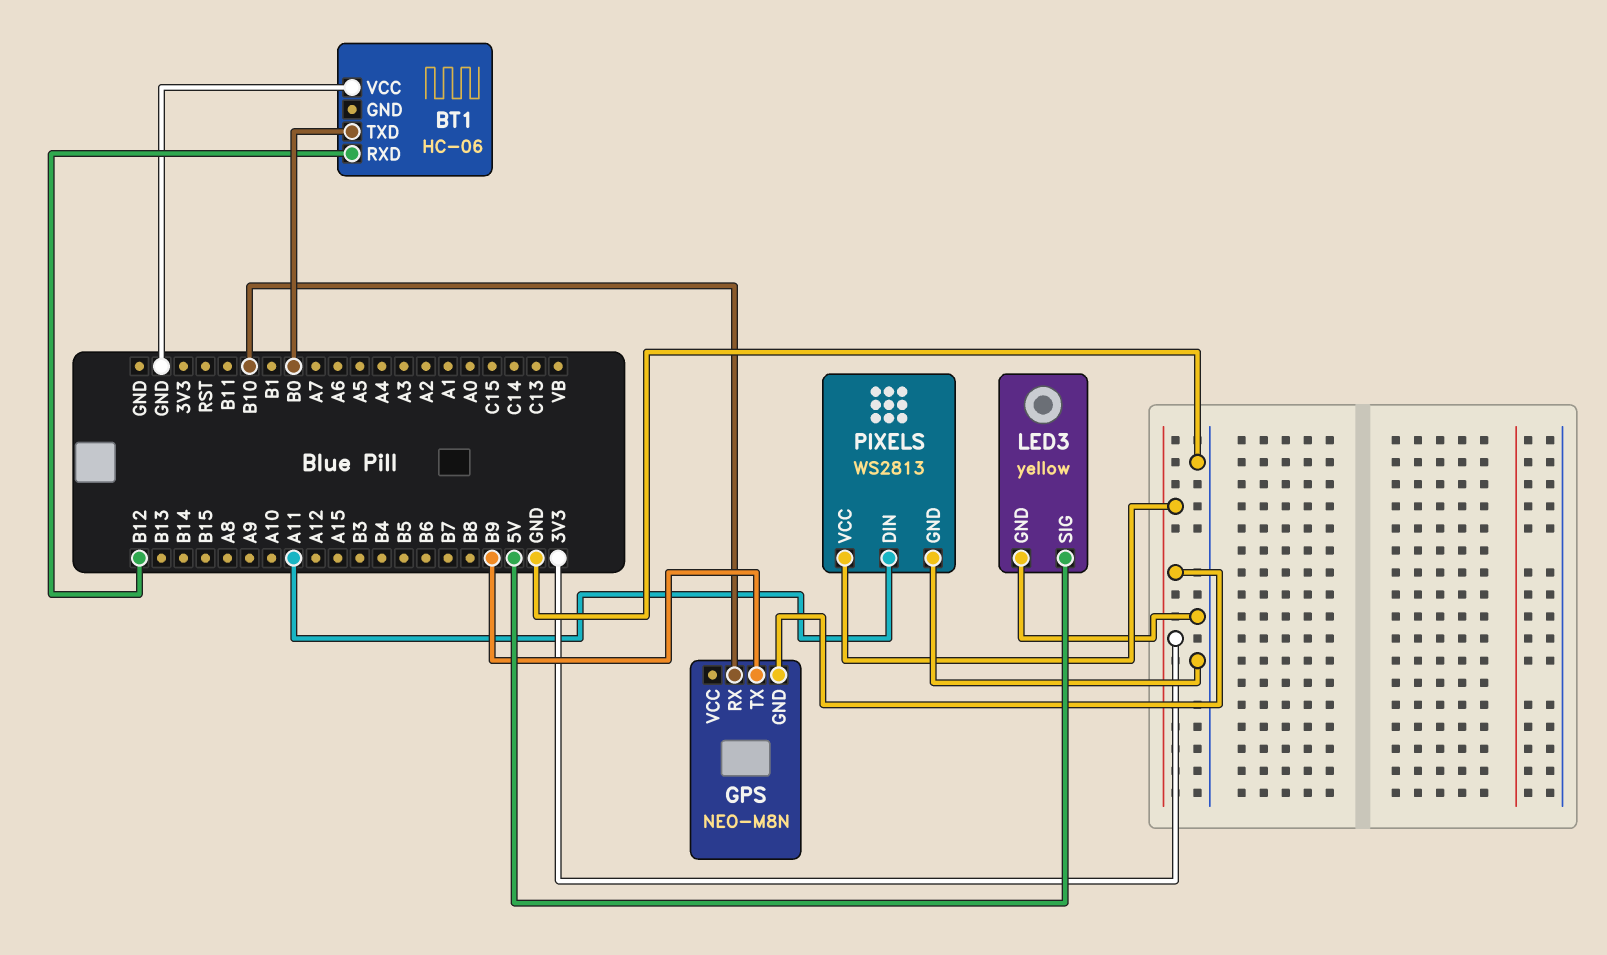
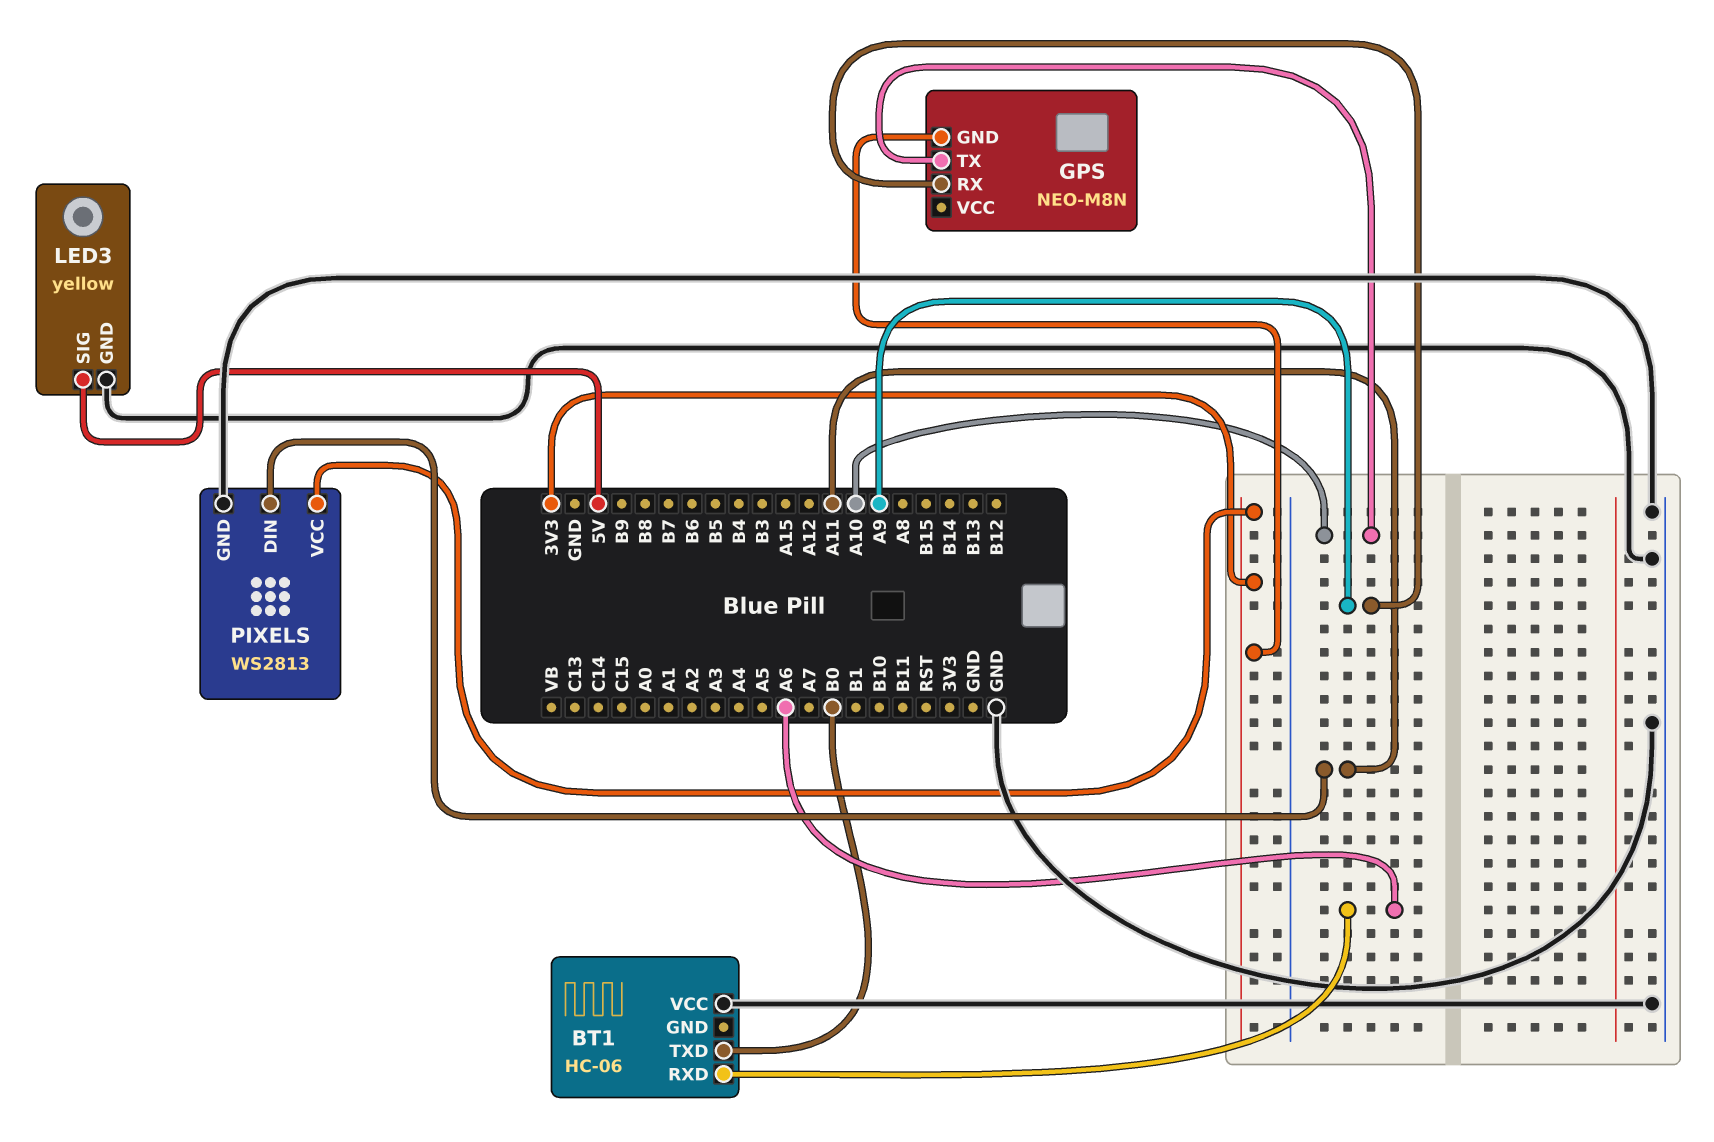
BT1 pin RXD: B12 -> A6
GPS pin RX: B10 -> A9
GPS pin TX: B9 -> A10

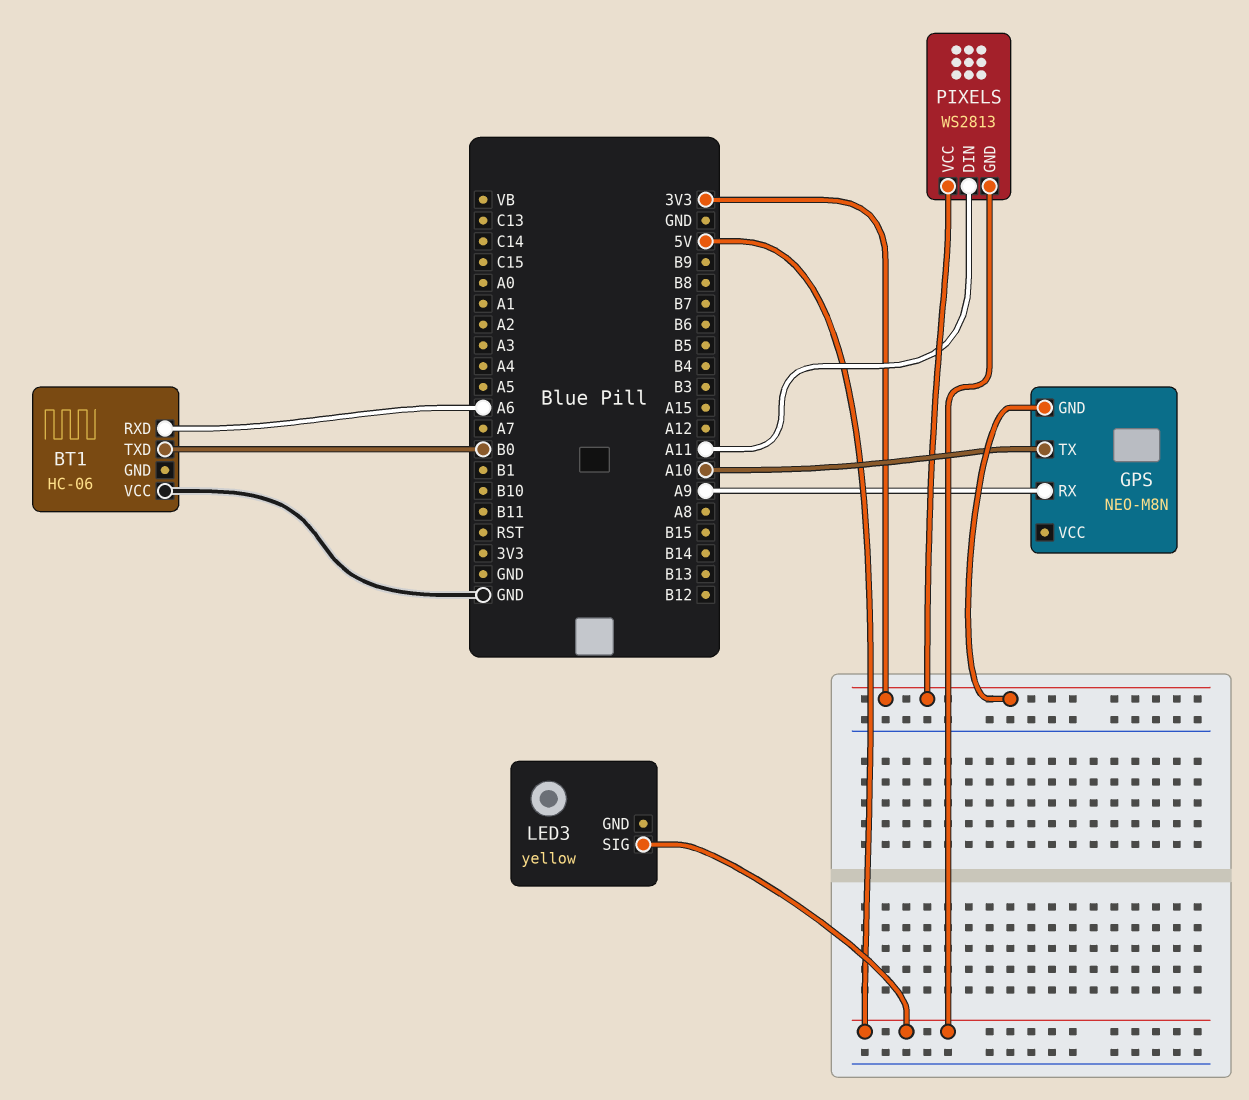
LED3 pin GND: GND -> none
PIXELS pin GND: GND -> 5V

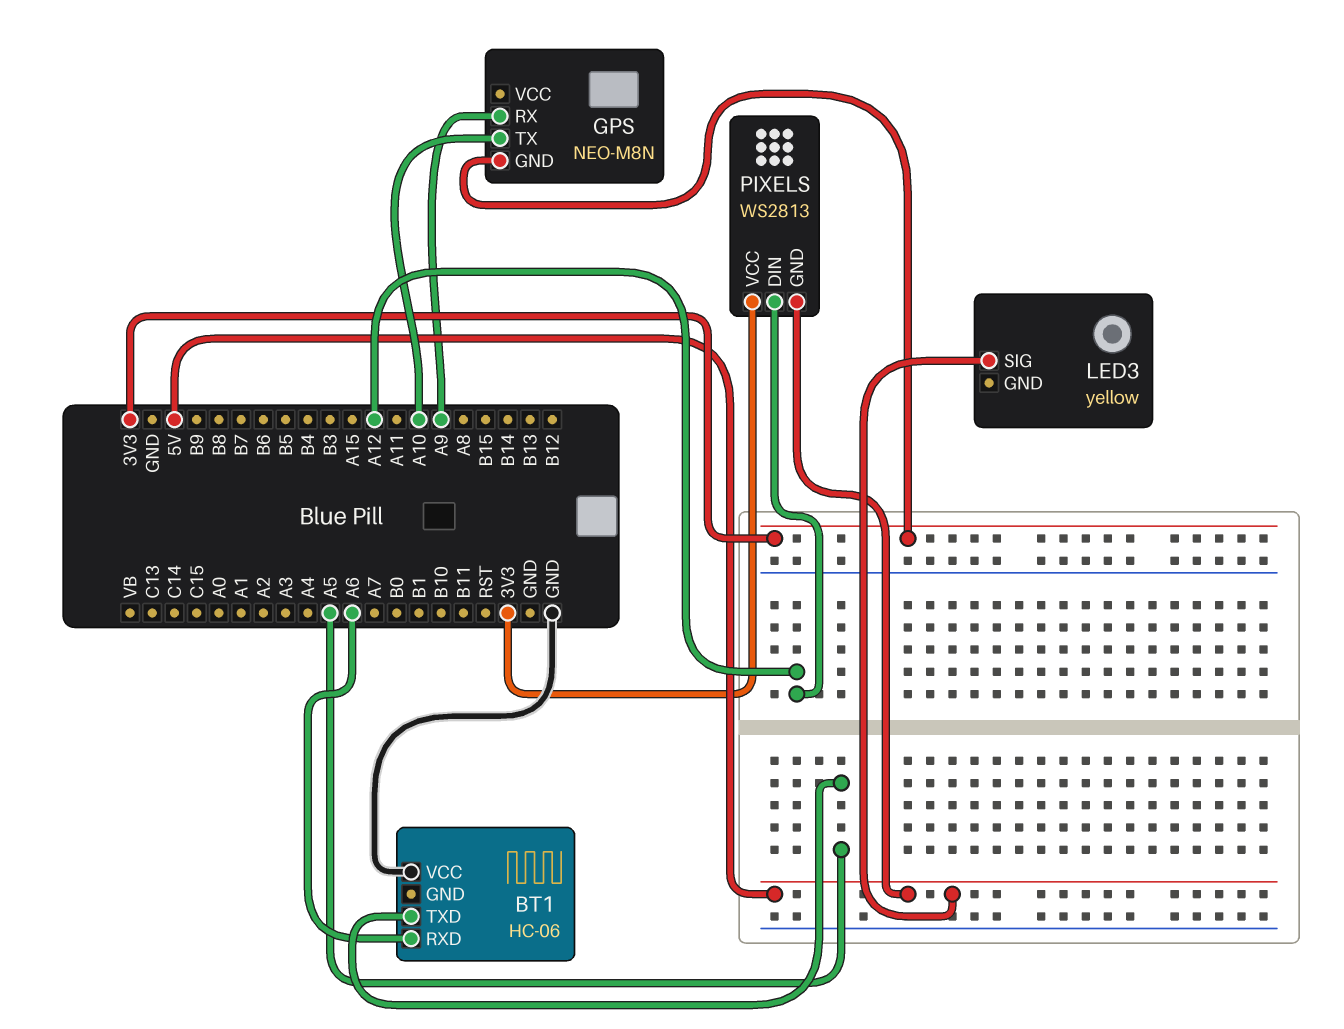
BT1 pin TXD: B0 -> A5
PIXELS pin DIN: A11 -> A12

